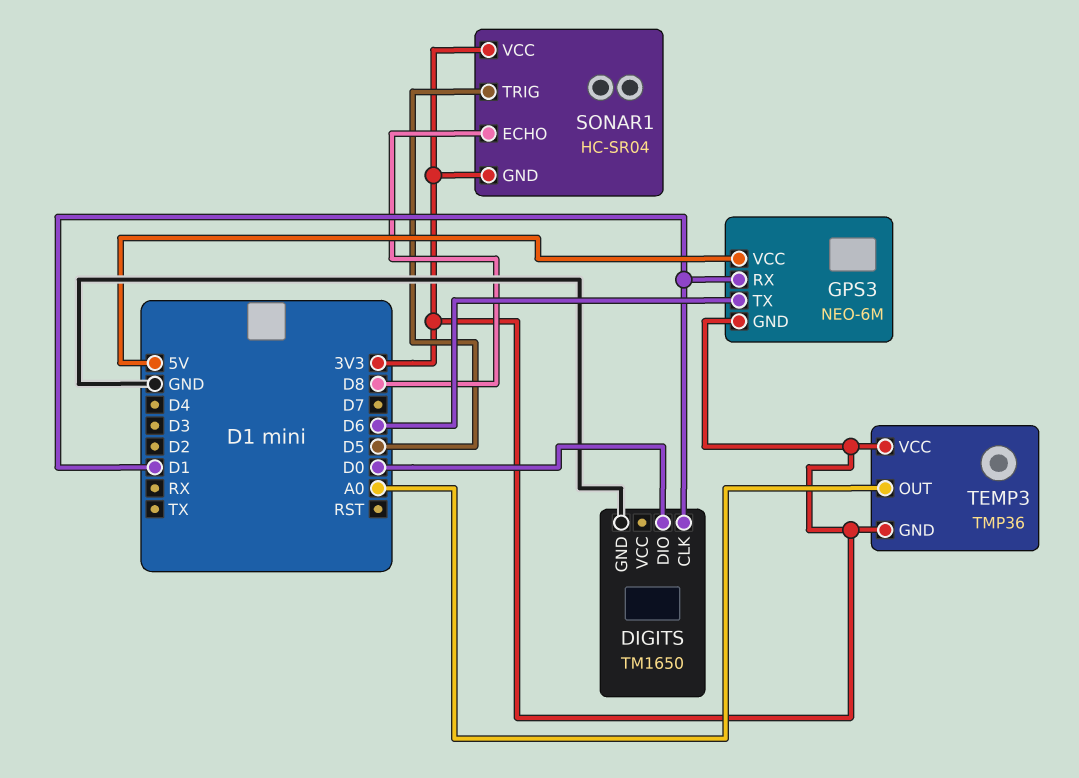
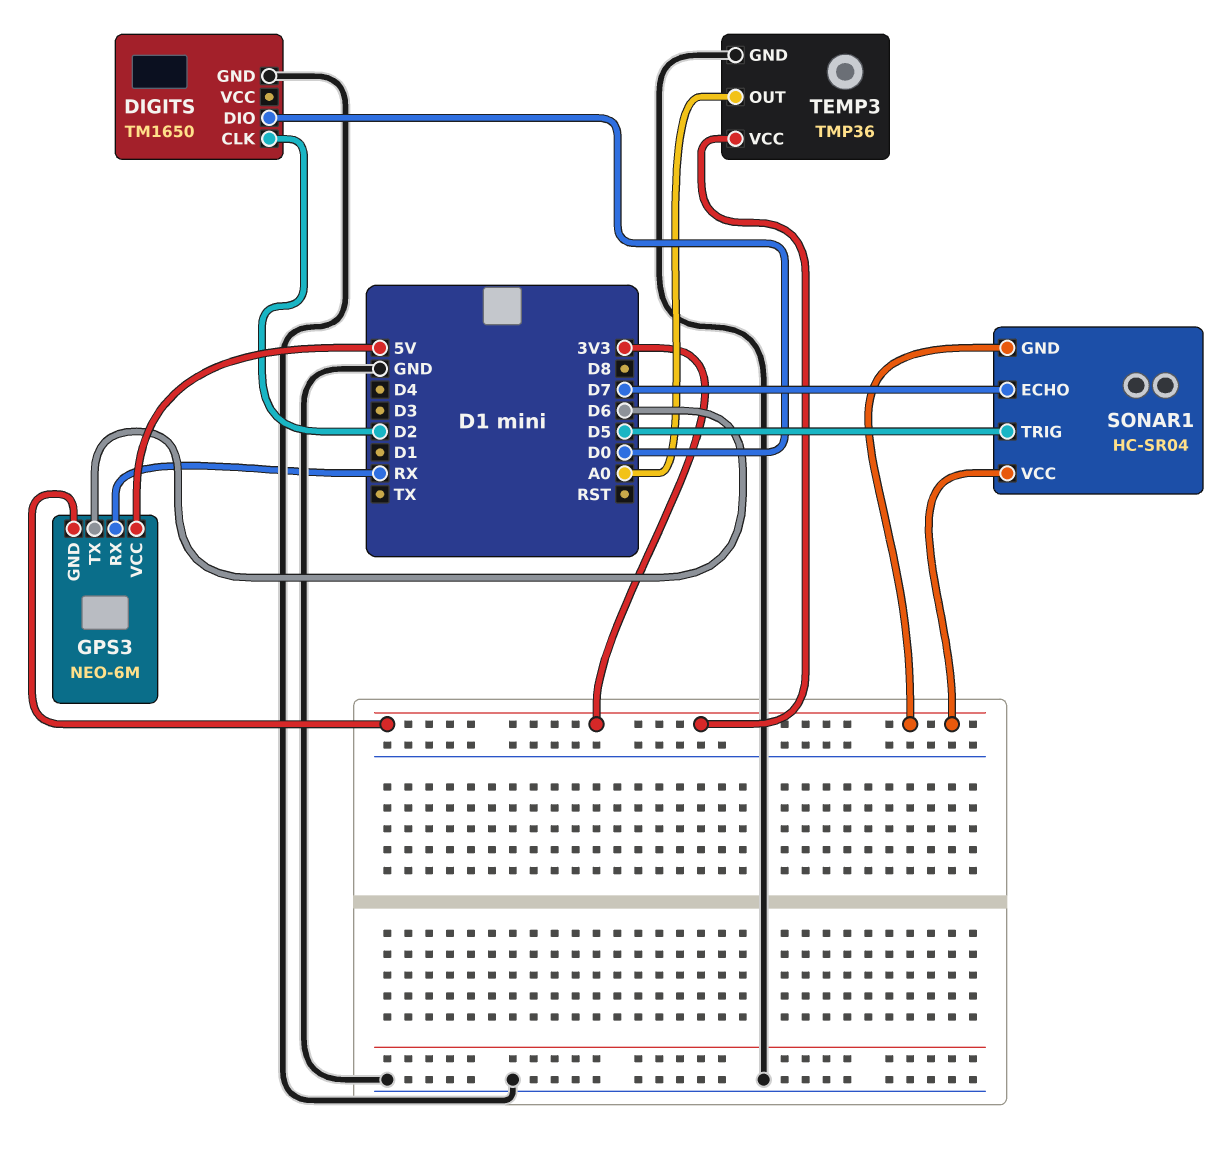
DIGITS pin CLK: D1 -> D2
GPS3 pin RX: D1 -> RX
SONAR1 pin ECHO: D8 -> D7
TEMP3 pin GND: 3V3 -> GND

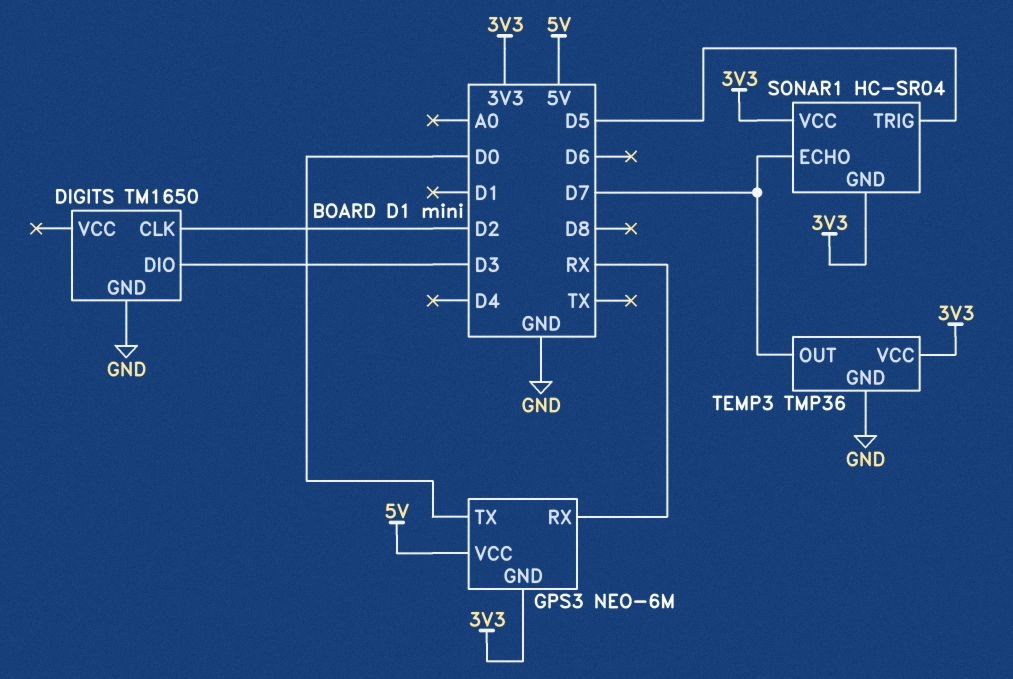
DIGITS pin DIO: D0 -> D3
GPS3 pin TX: D6 -> D0
TEMP3 pin OUT: A0 -> D7

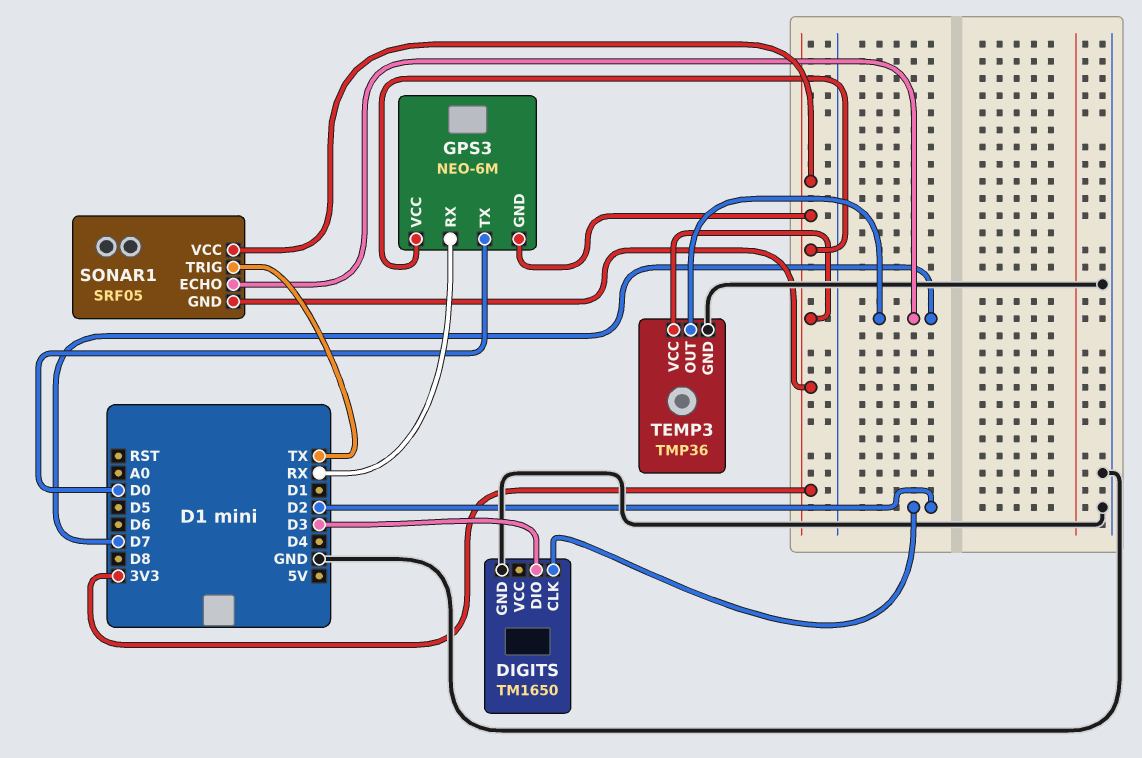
GPS3 pin VCC: 5V -> 3V3
SONAR1: HC-SR04 -> SRF05
SONAR1 pin TRIG: D5 -> TX

